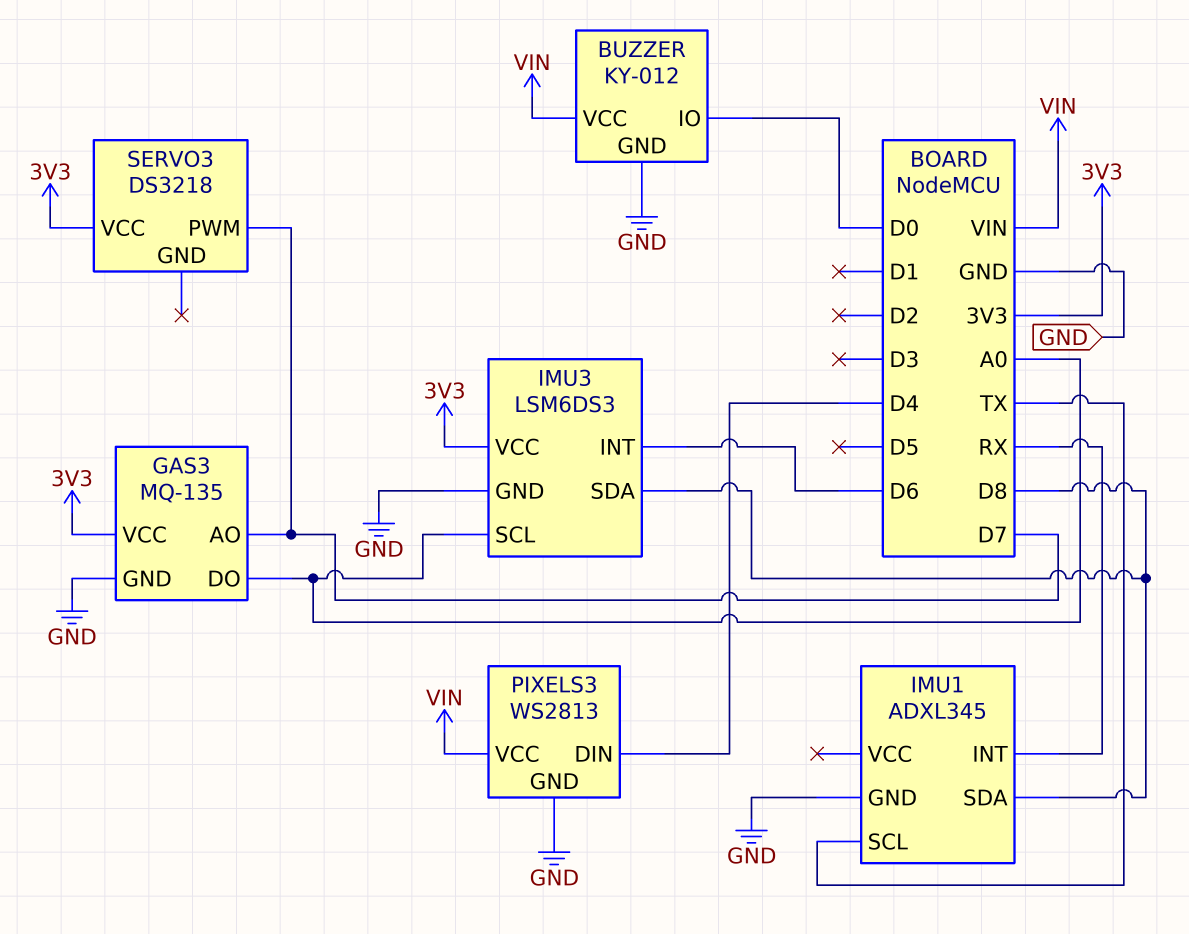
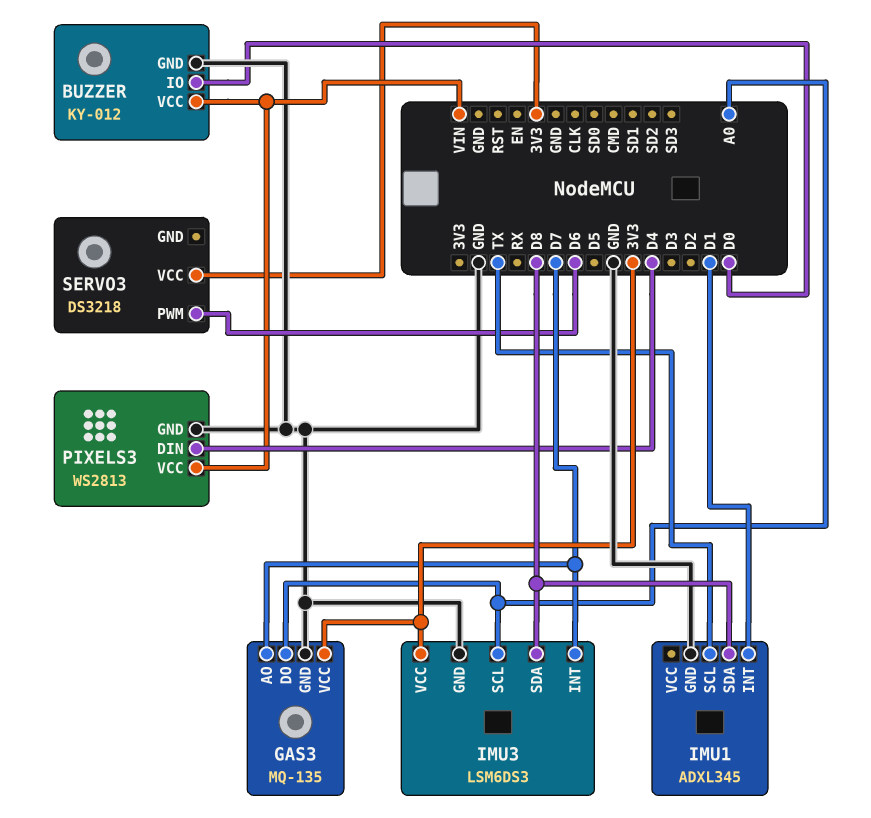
IMU1 pin INT: RX -> D1
IMU3 pin INT: D6 -> D7
SERVO3 pin PWM: D7 -> D6

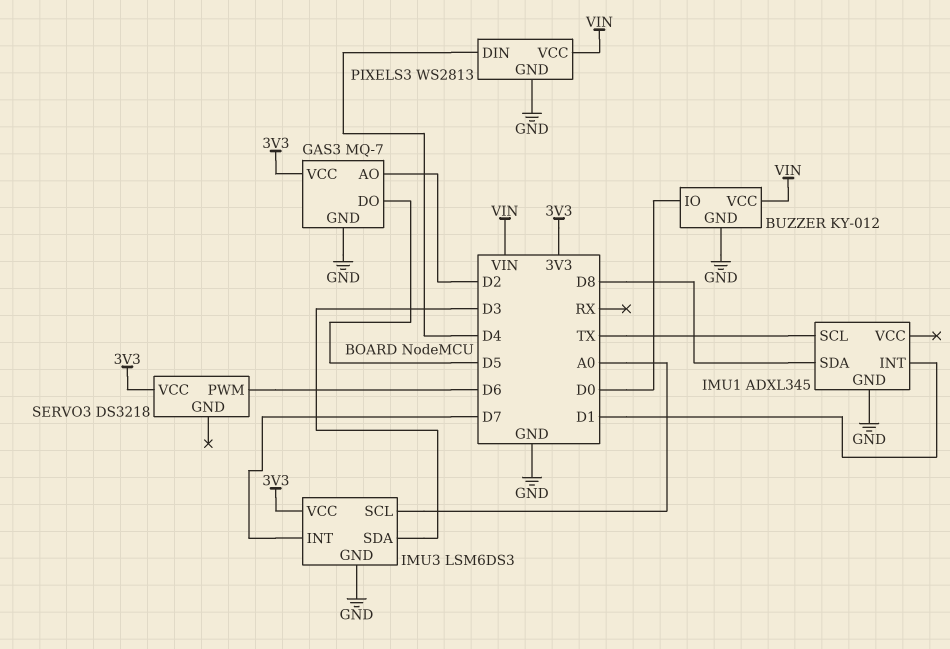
GAS3: MQ-135 -> MQ-7
GAS3 pin AO: D7 -> D2
GAS3 pin DO: A0 -> D5
IMU3 pin SDA: D8 -> D3

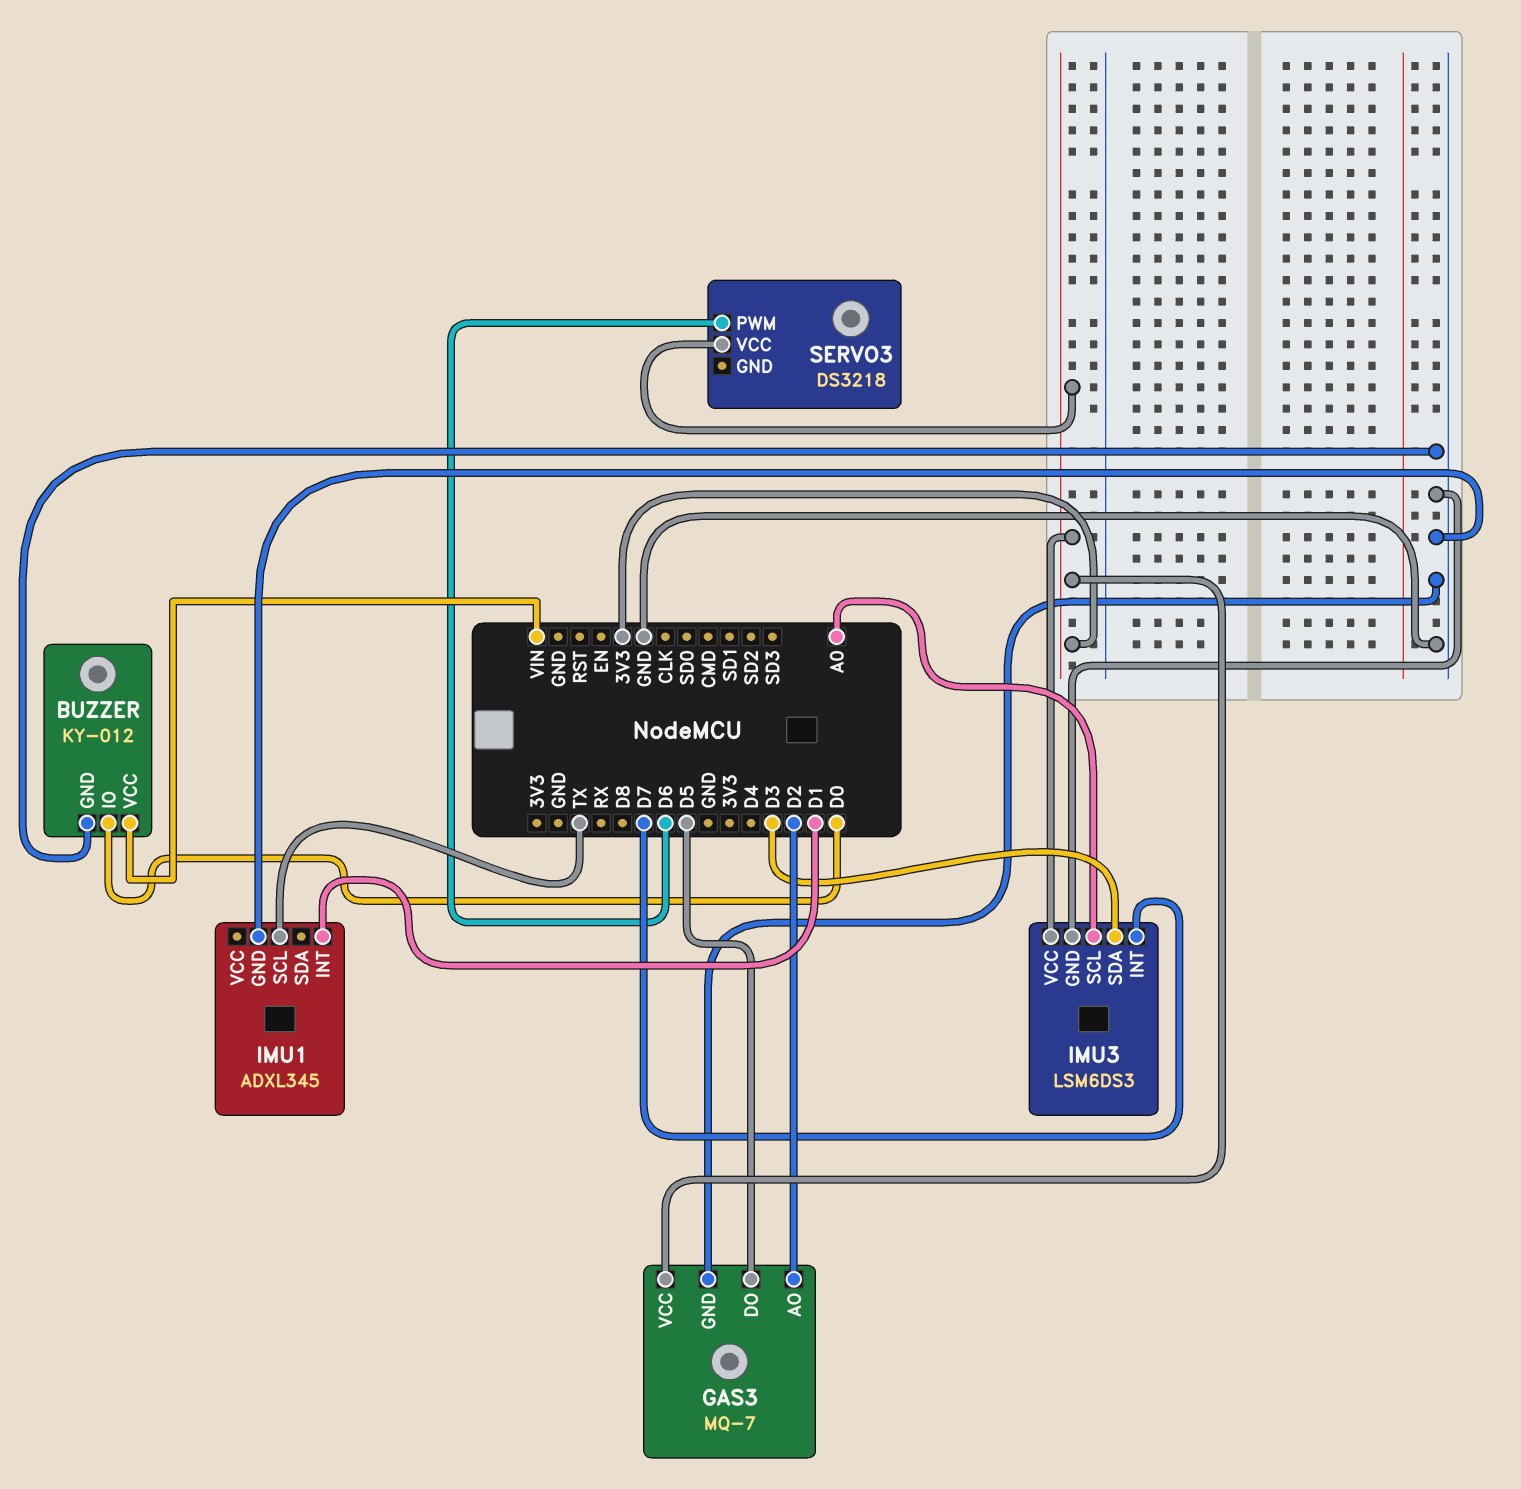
IMU1 pin SDA: D8 -> none
PIXELS3: WS2813 -> none
PIXELS3 pin DIN: D4 -> none
PIXELS3 pin GND: GND -> none
PIXELS3 pin VCC: VIN -> none

